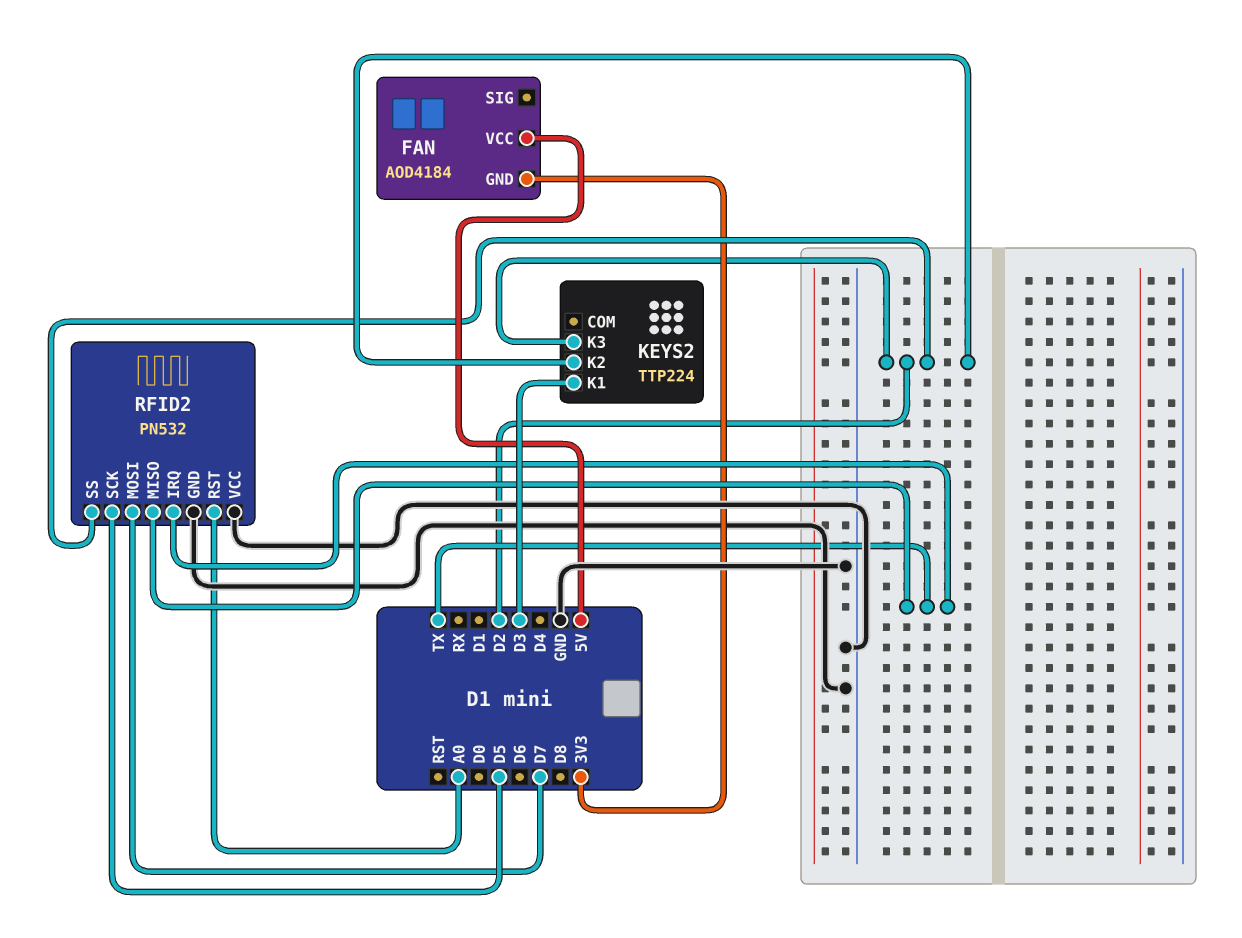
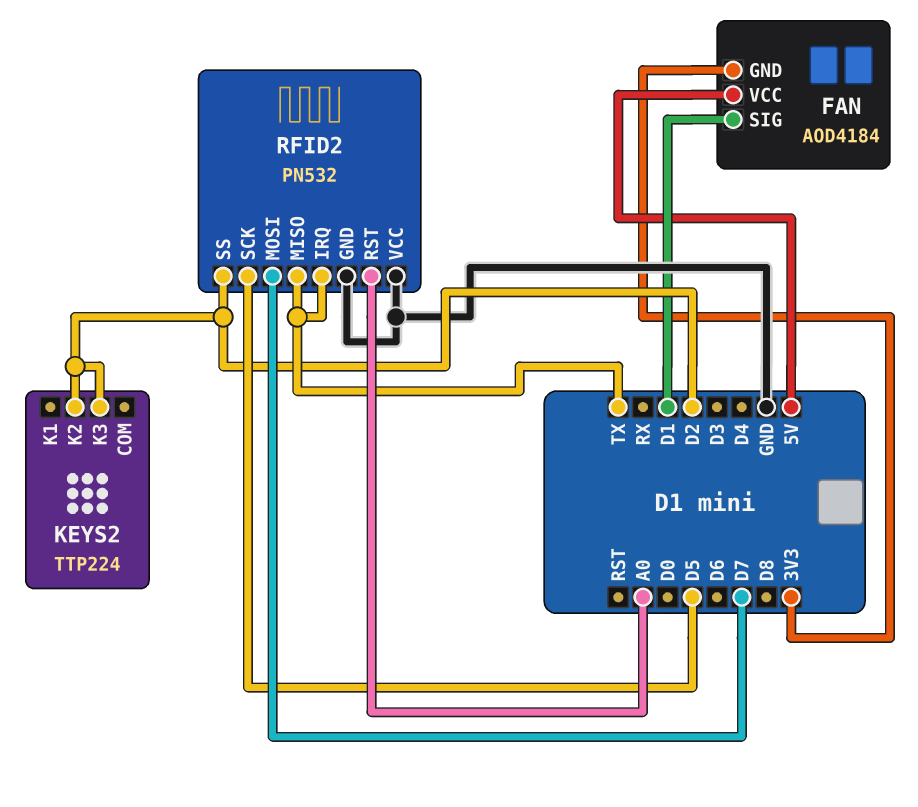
FAN pin SIG: none -> D1
KEYS2 pin K1: D3 -> none

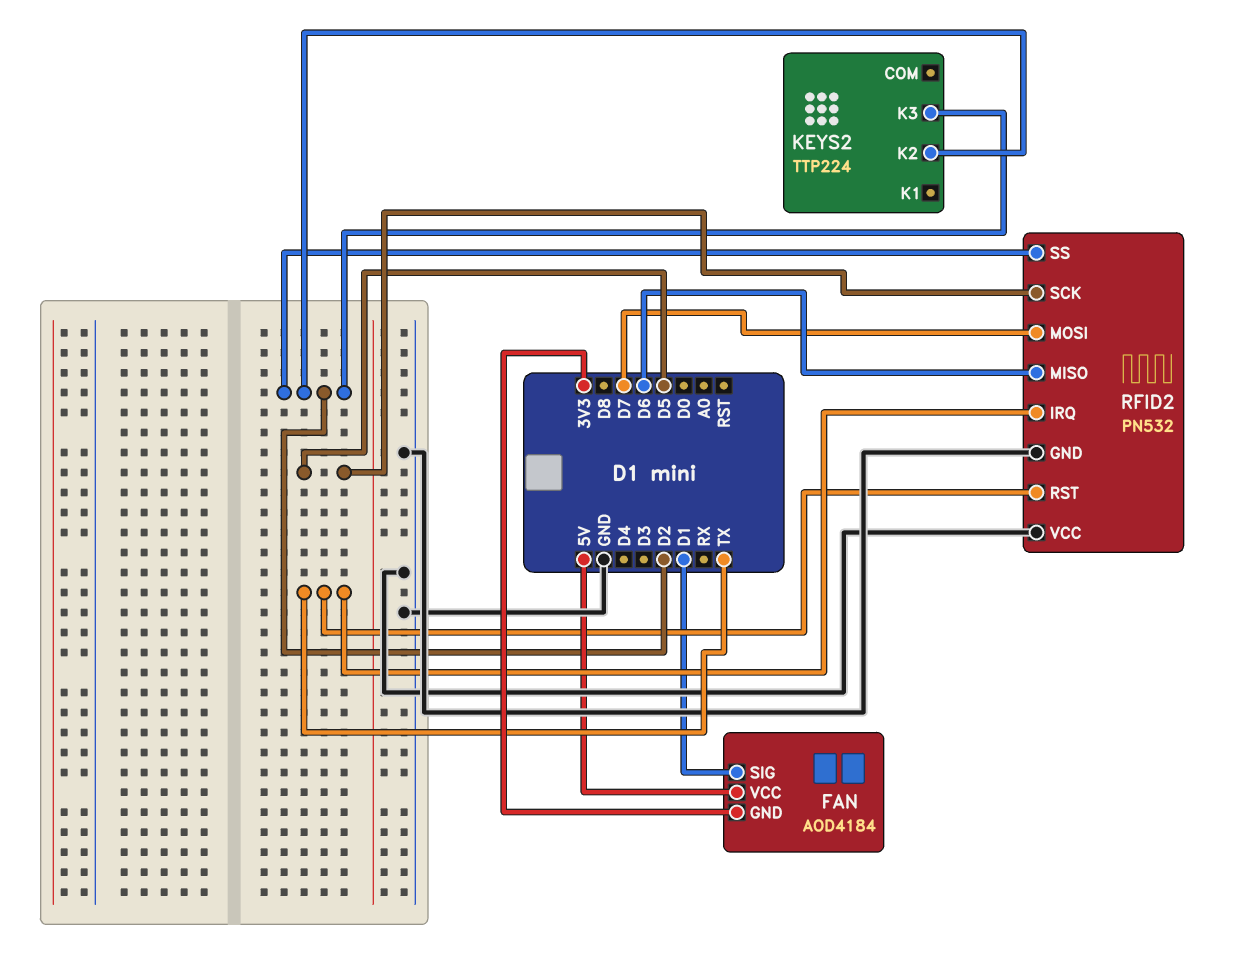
RFID2 pin MISO: TX -> D6
RFID2 pin RST: A0 -> TX

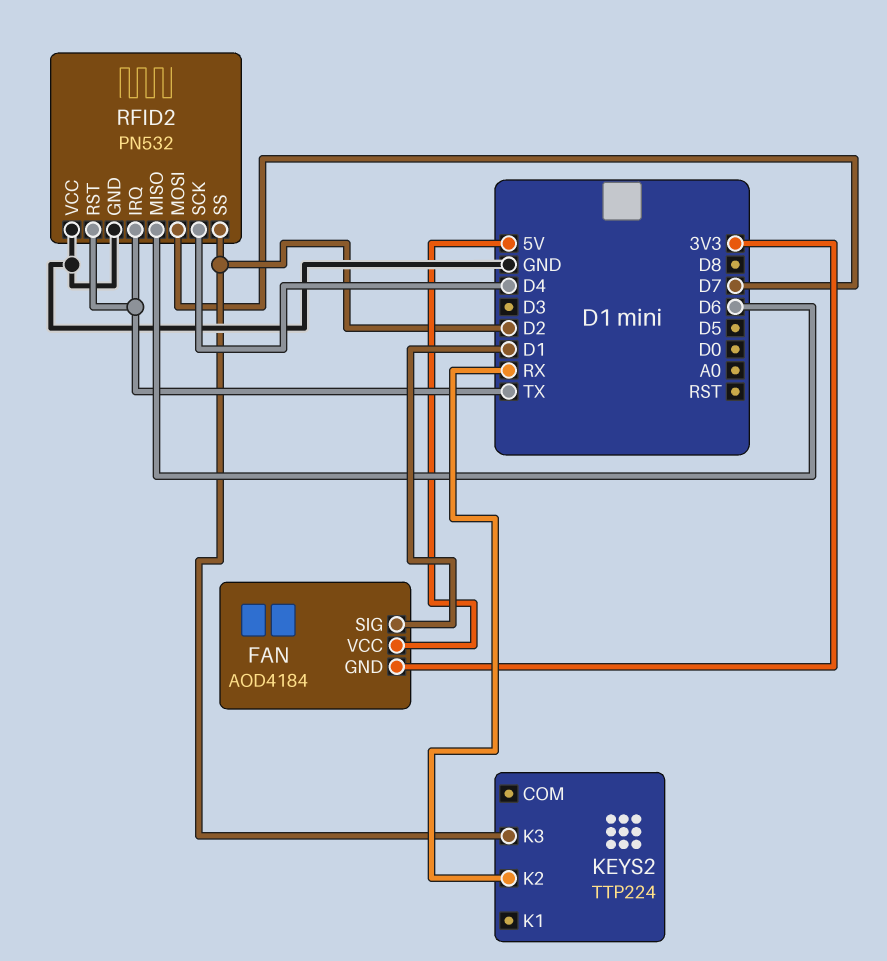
KEYS2 pin K2: D2 -> RX
RFID2 pin SCK: D5 -> D4

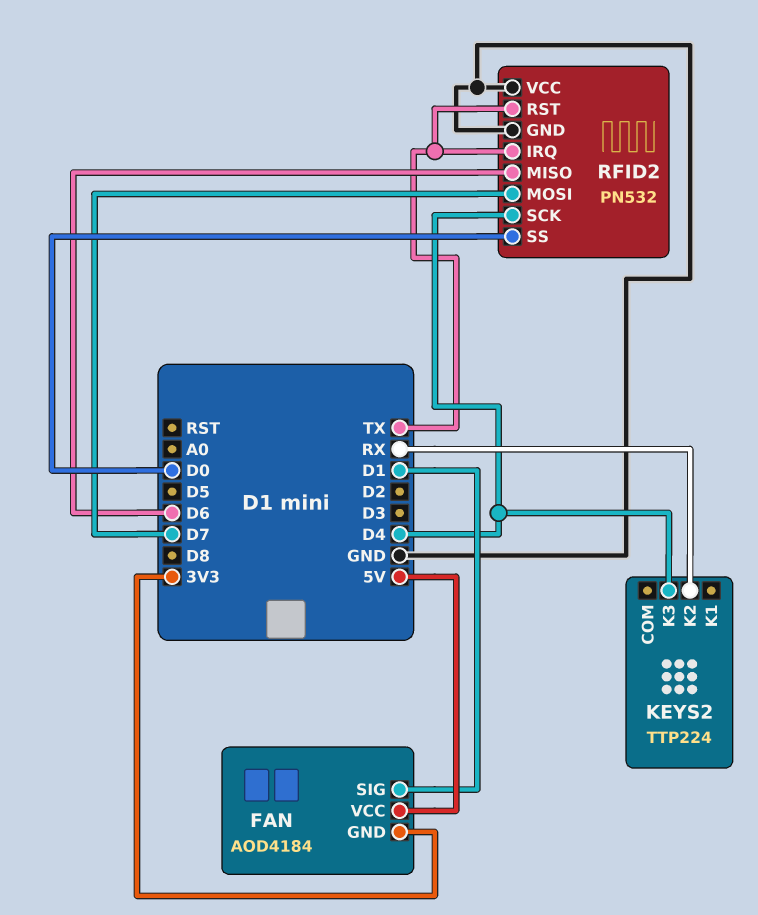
KEYS2 pin K3: D2 -> D4
RFID2 pin SS: D2 -> D0

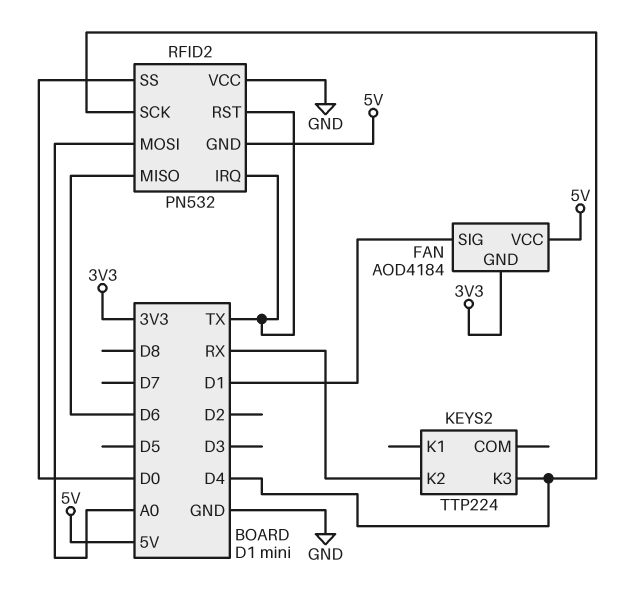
RFID2 pin GND: GND -> 5V
RFID2 pin MOSI: D7 -> A0

